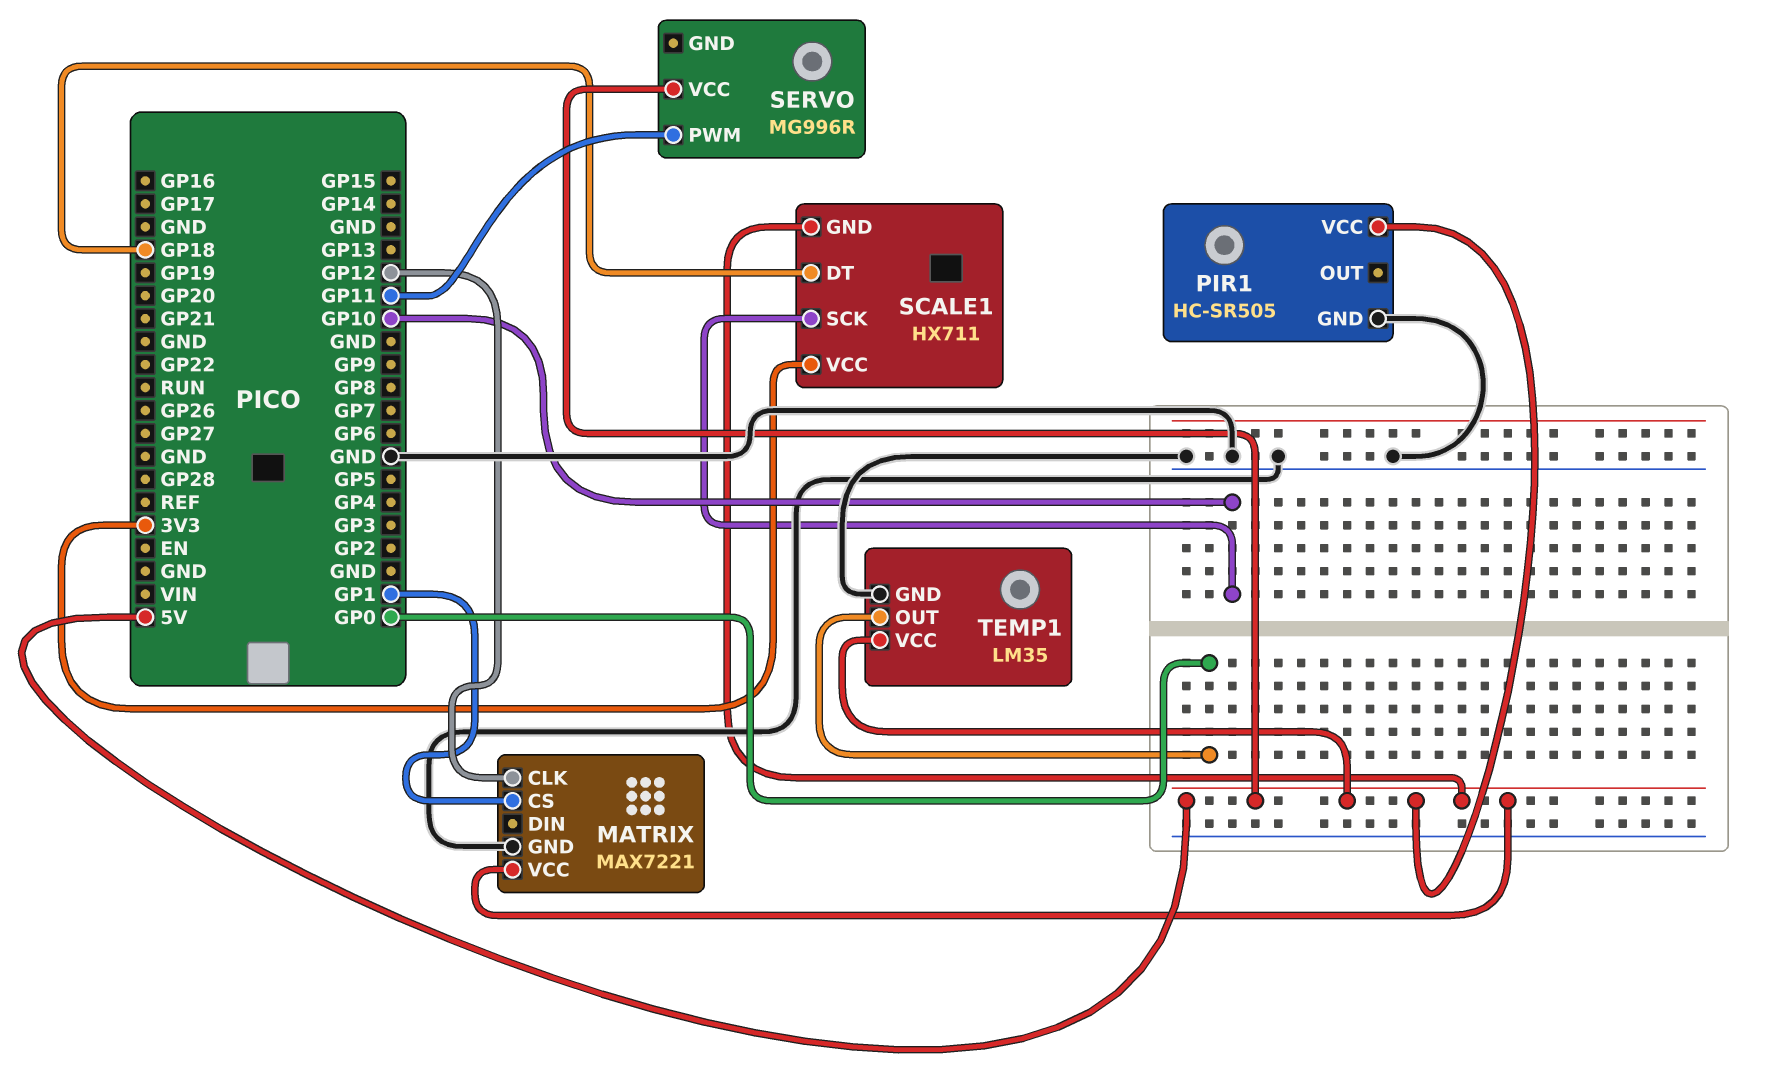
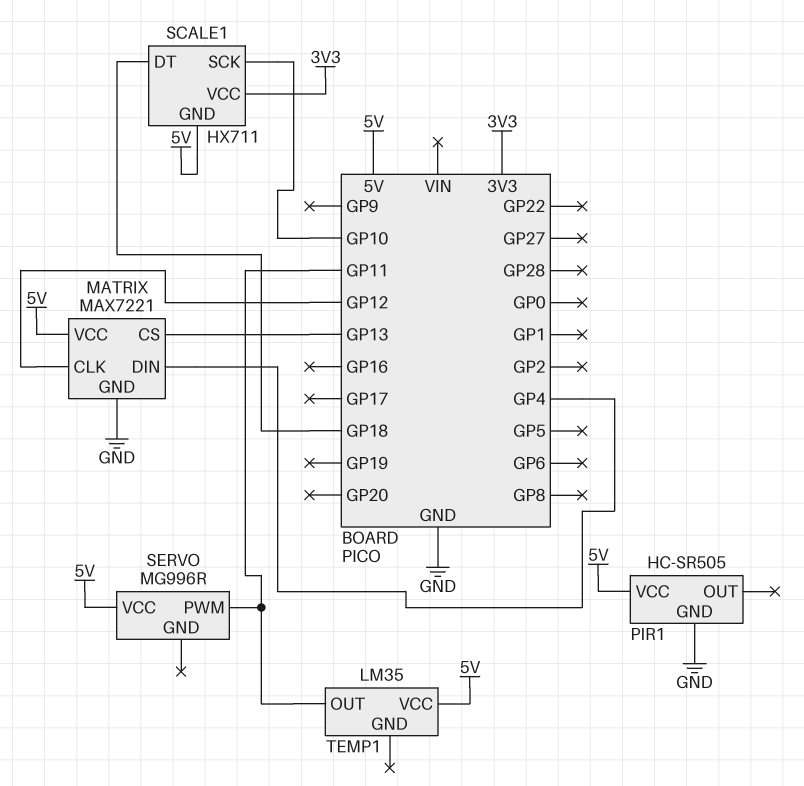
MATRIX pin CS: GP1 -> GP13
MATRIX pin DIN: none -> GP4
TEMP1 pin GND: GND -> none
TEMP1 pin OUT: GP0 -> GP11

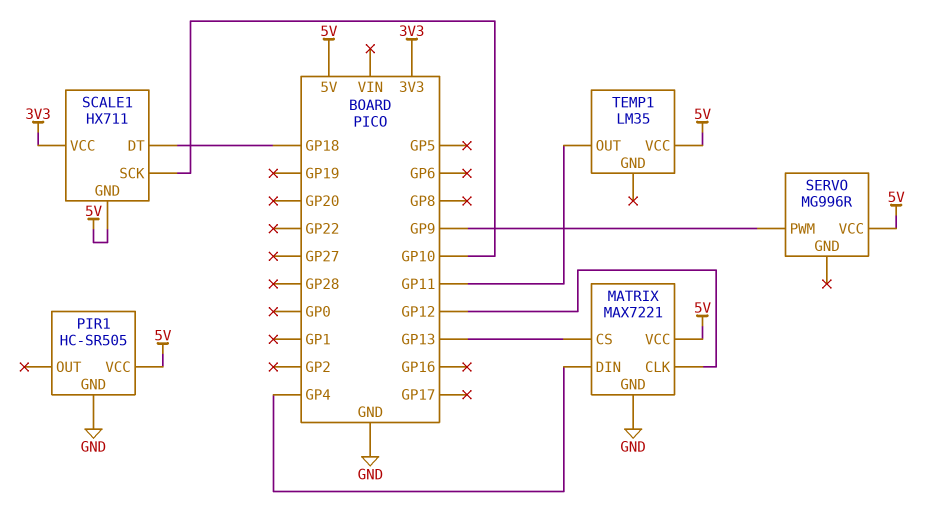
SERVO pin PWM: GP11 -> GP9

